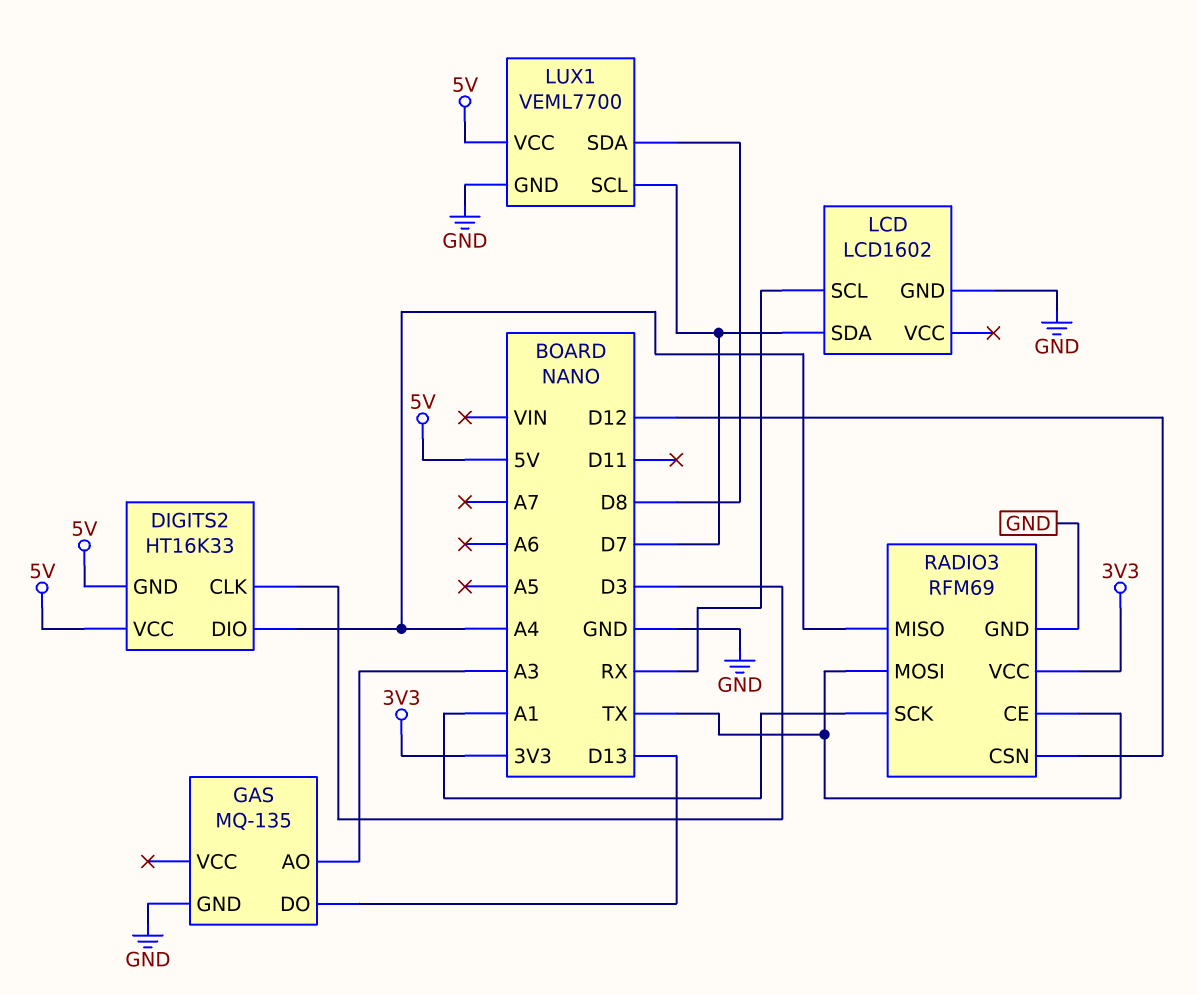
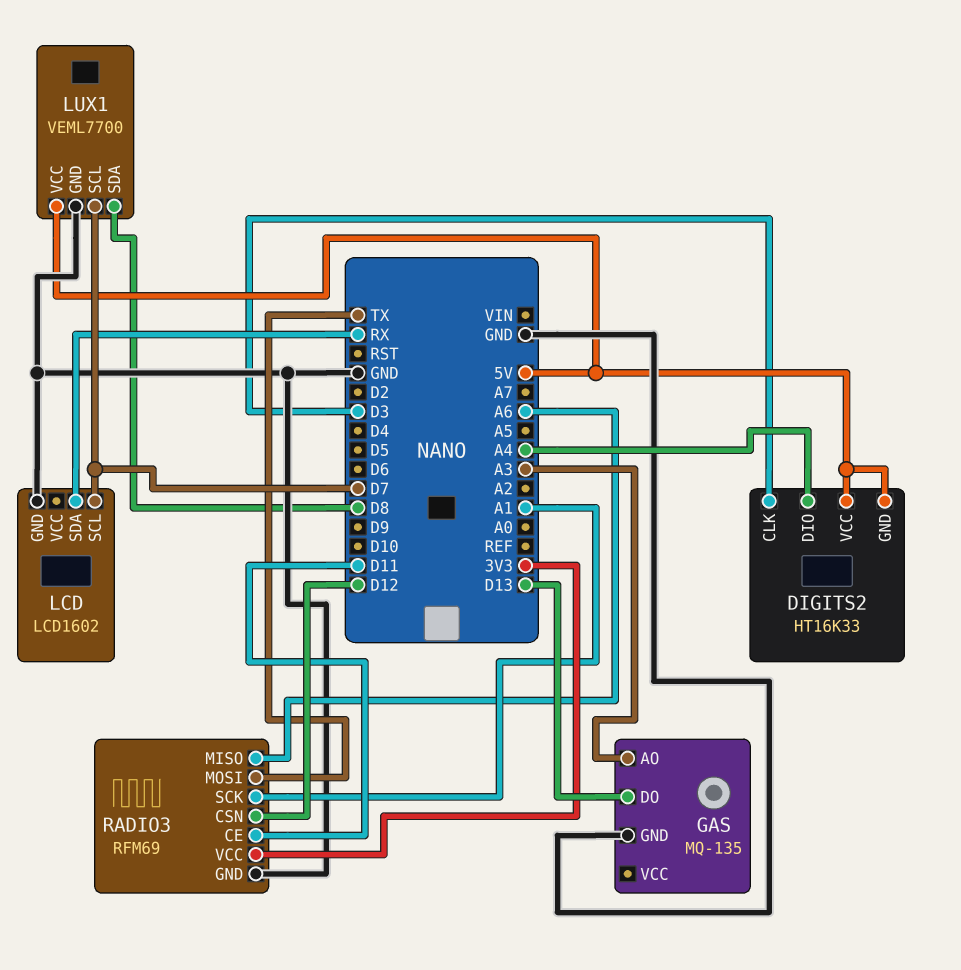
LCD pin SCL: RX -> D7
LCD pin SDA: D7 -> RX
RADIO3 pin CE: TX -> D11
RADIO3 pin MISO: A4 -> A6

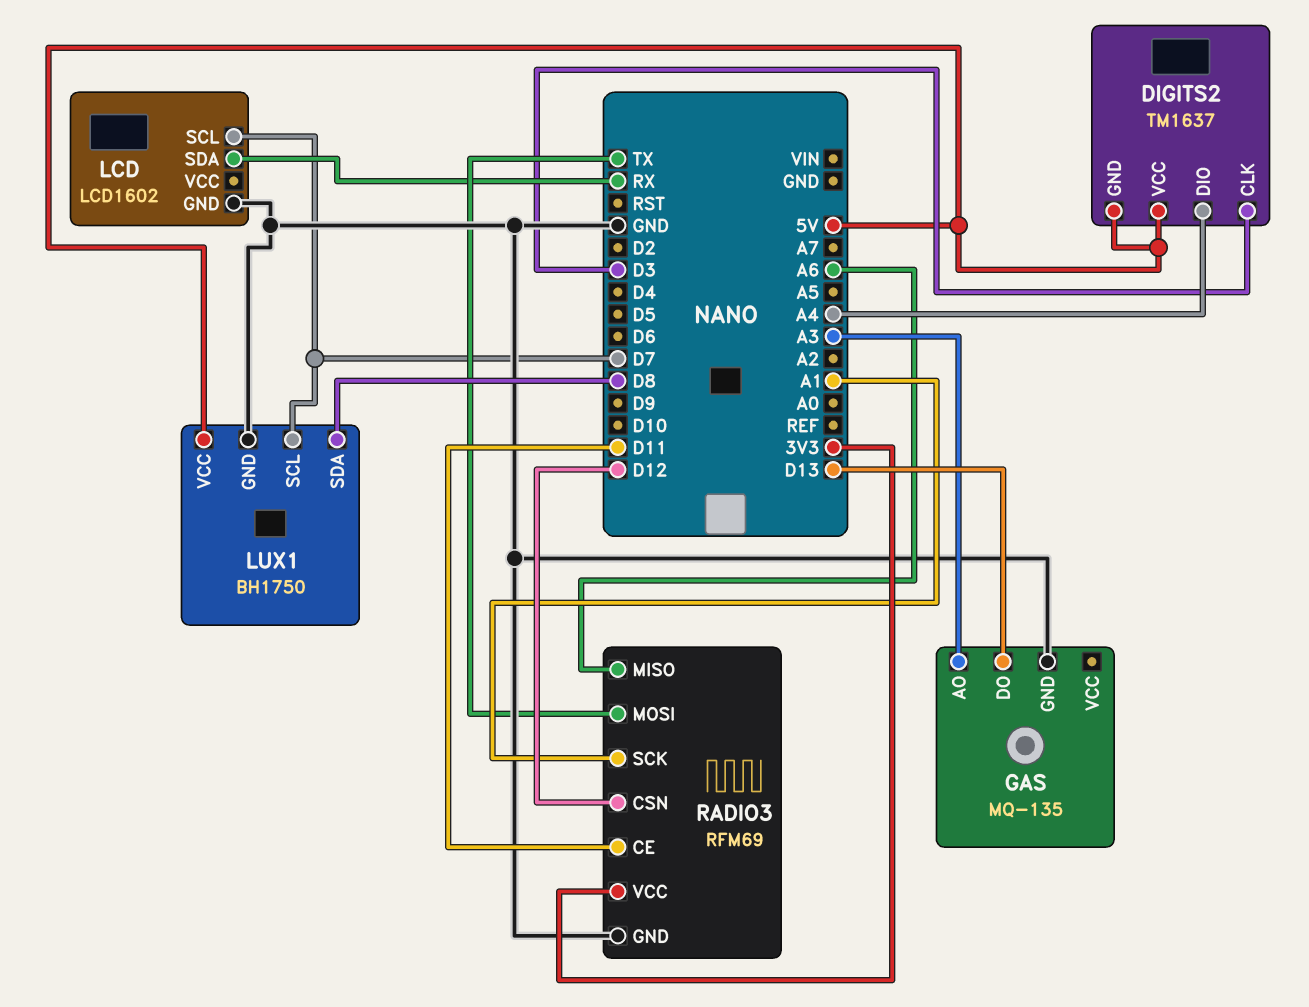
DIGITS2: HT16K33 -> TM1637
LUX1: VEML7700 -> BH1750

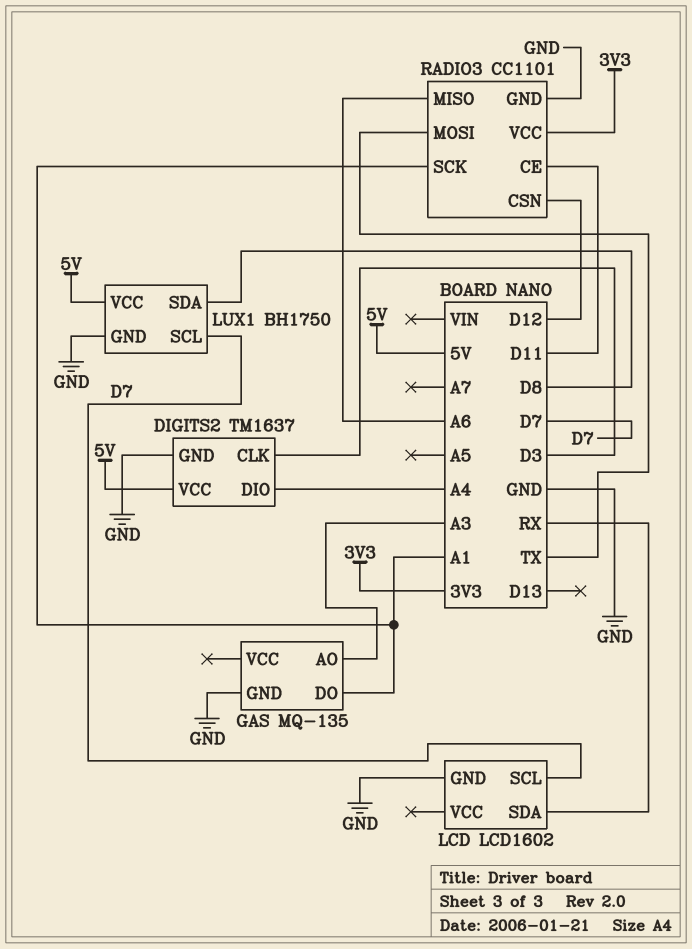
DIGITS2 pin GND: 5V -> GND
GAS pin DO: D13 -> A1
RADIO3: RFM69 -> CC1101

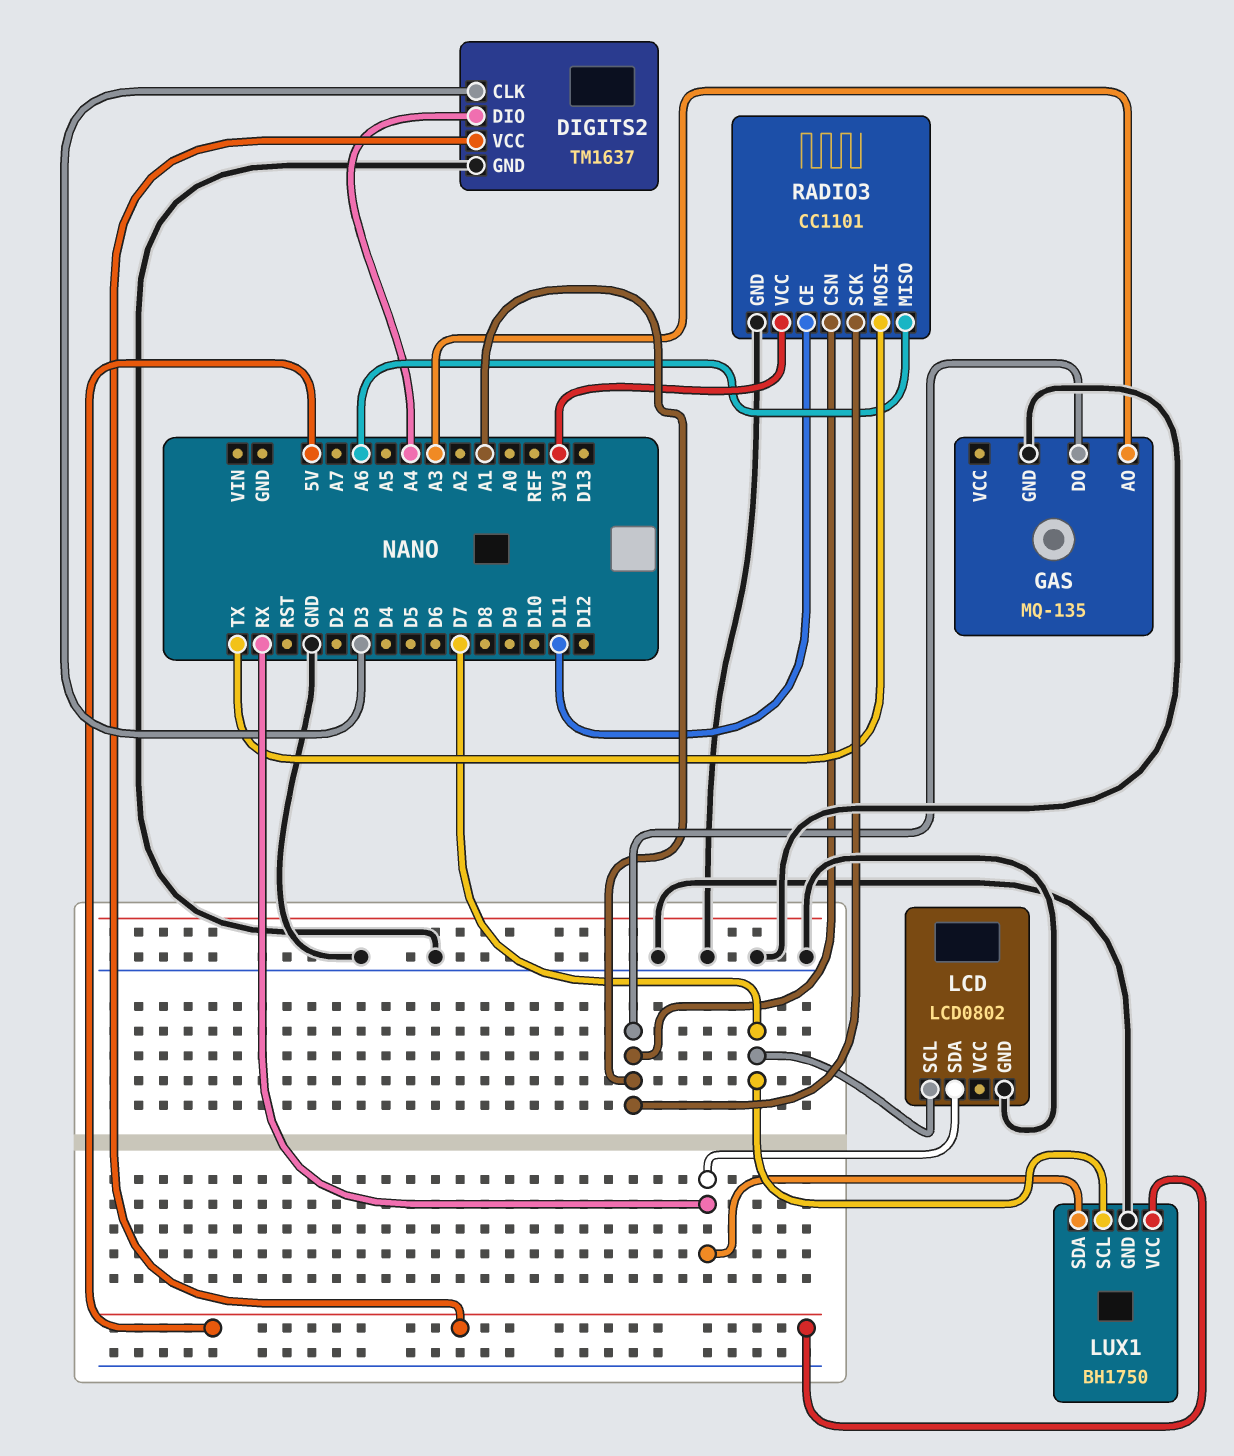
LCD: LCD1602 -> LCD0802
LUX1 pin SDA: D8 -> RX
RADIO3 pin CSN: D12 -> A1

